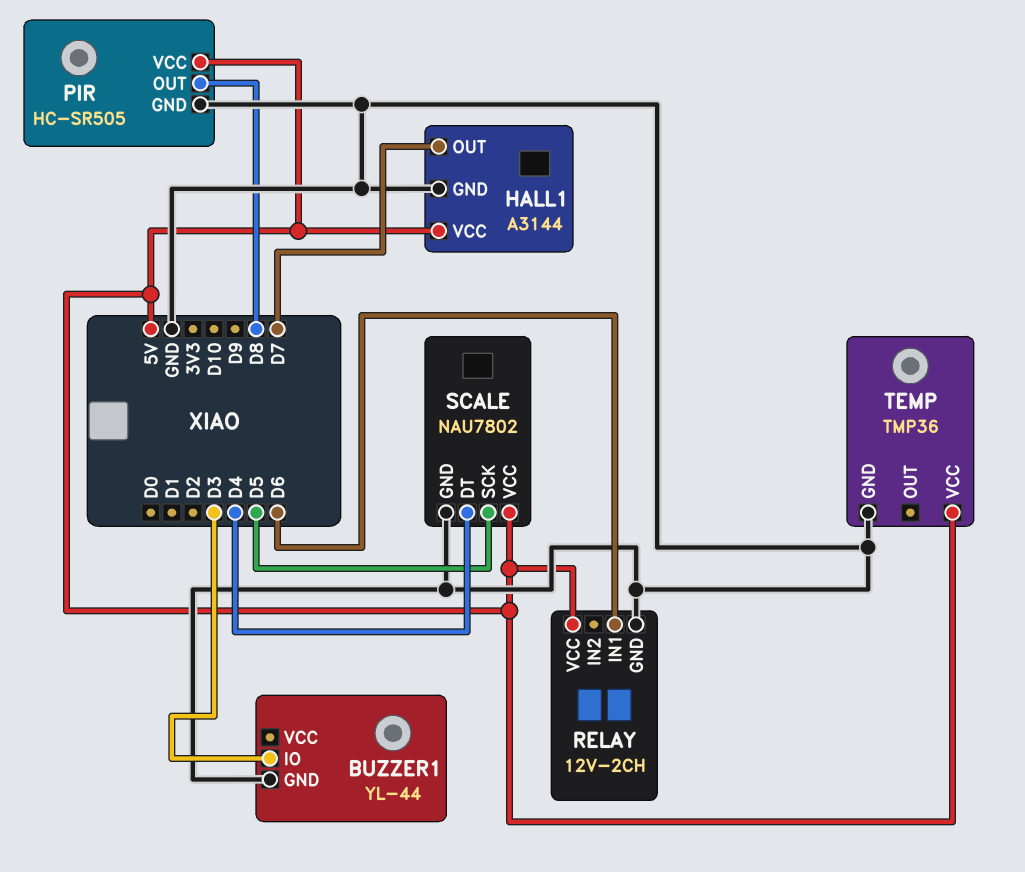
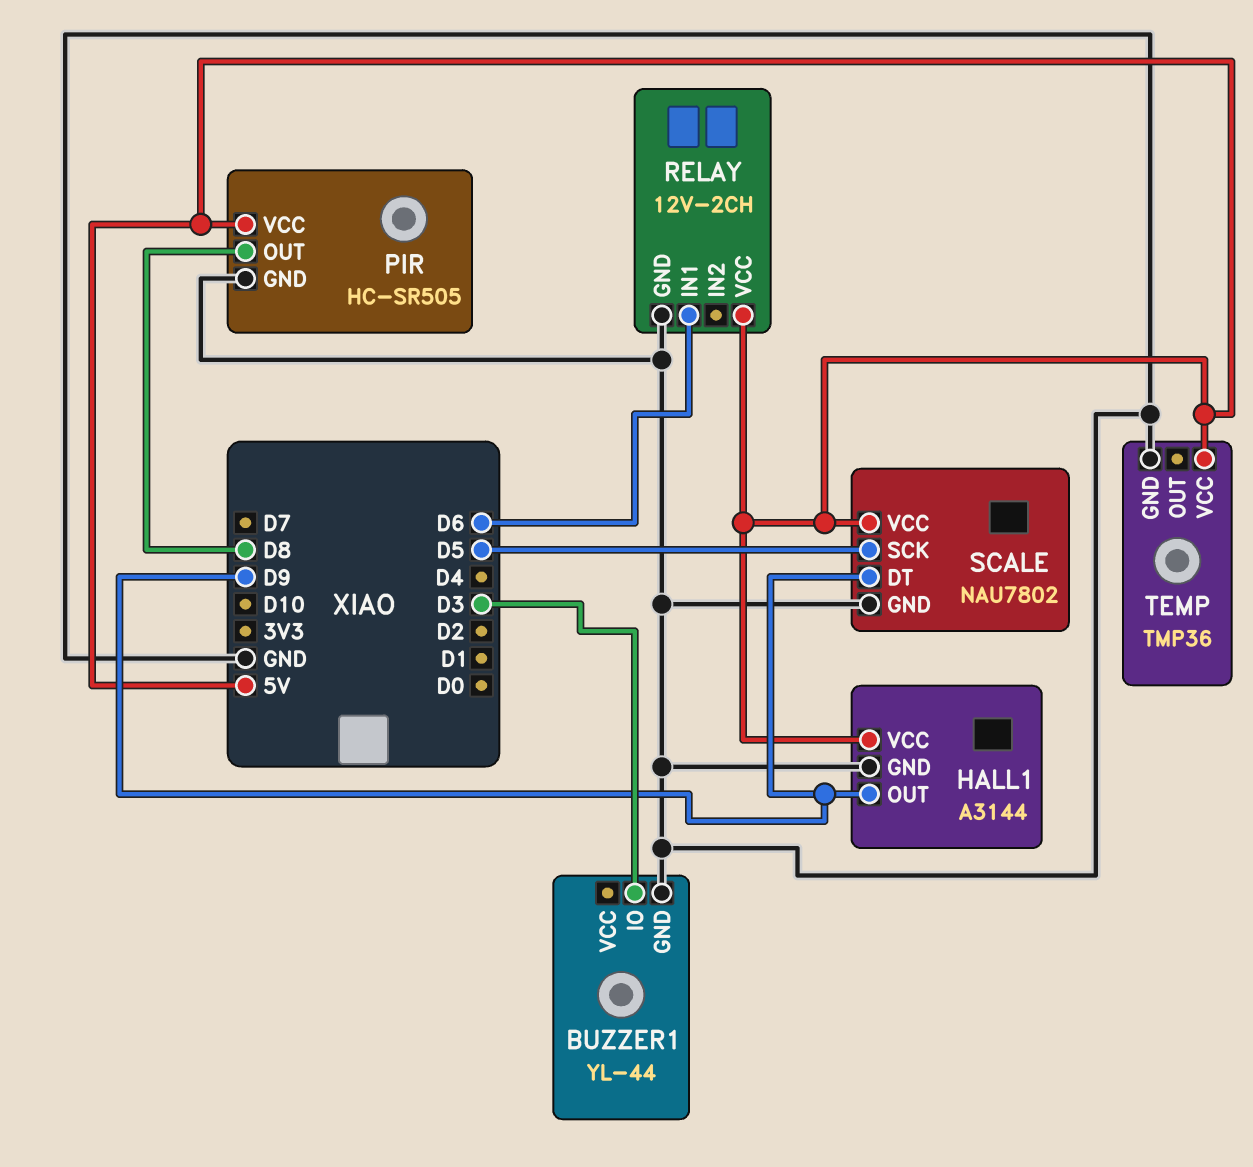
HALL1 pin OUT: D7 -> D9
SCALE pin DT: D4 -> D9

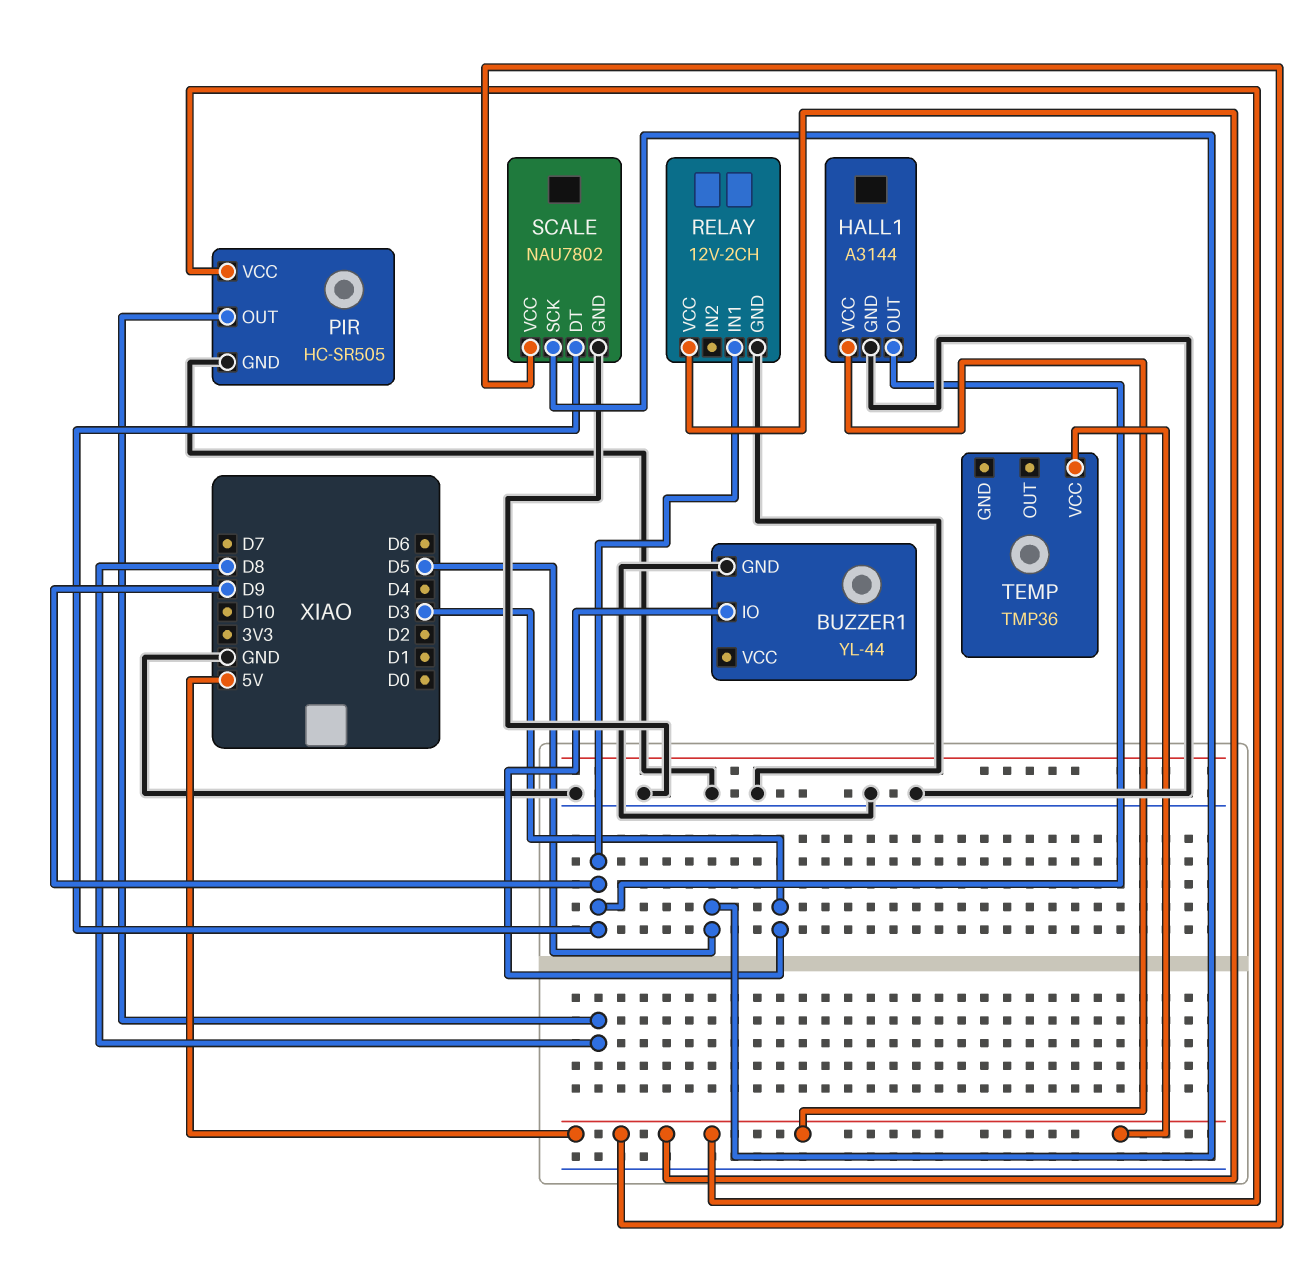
RELAY pin IN1: D6 -> D9
TEMP pin GND: GND -> none

